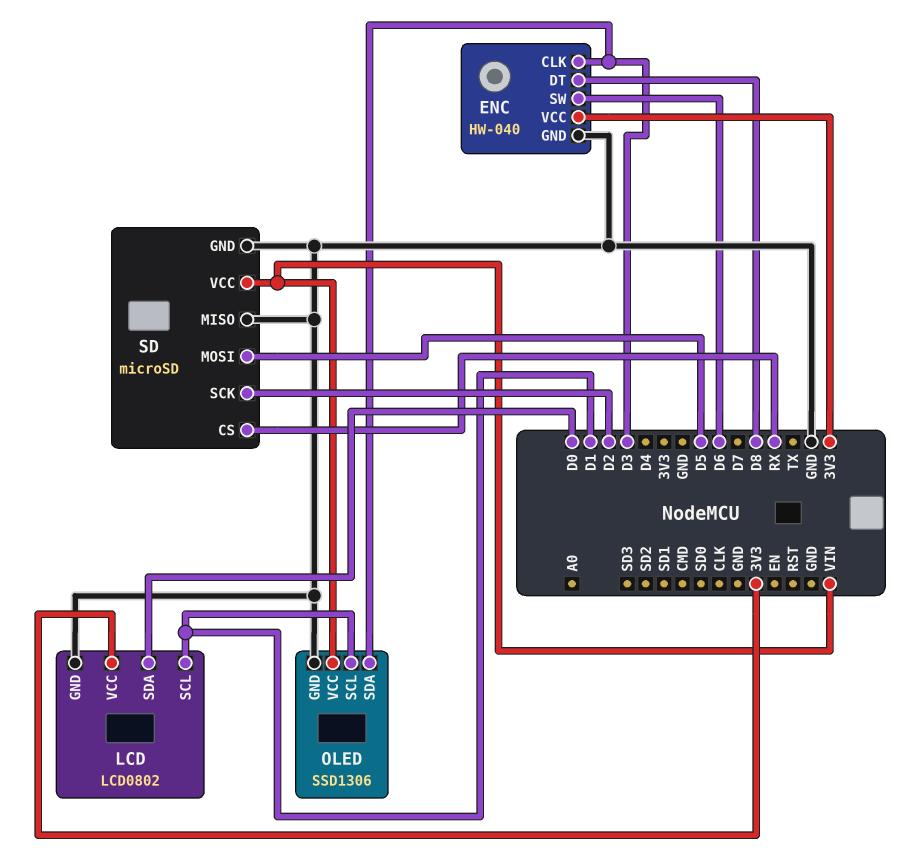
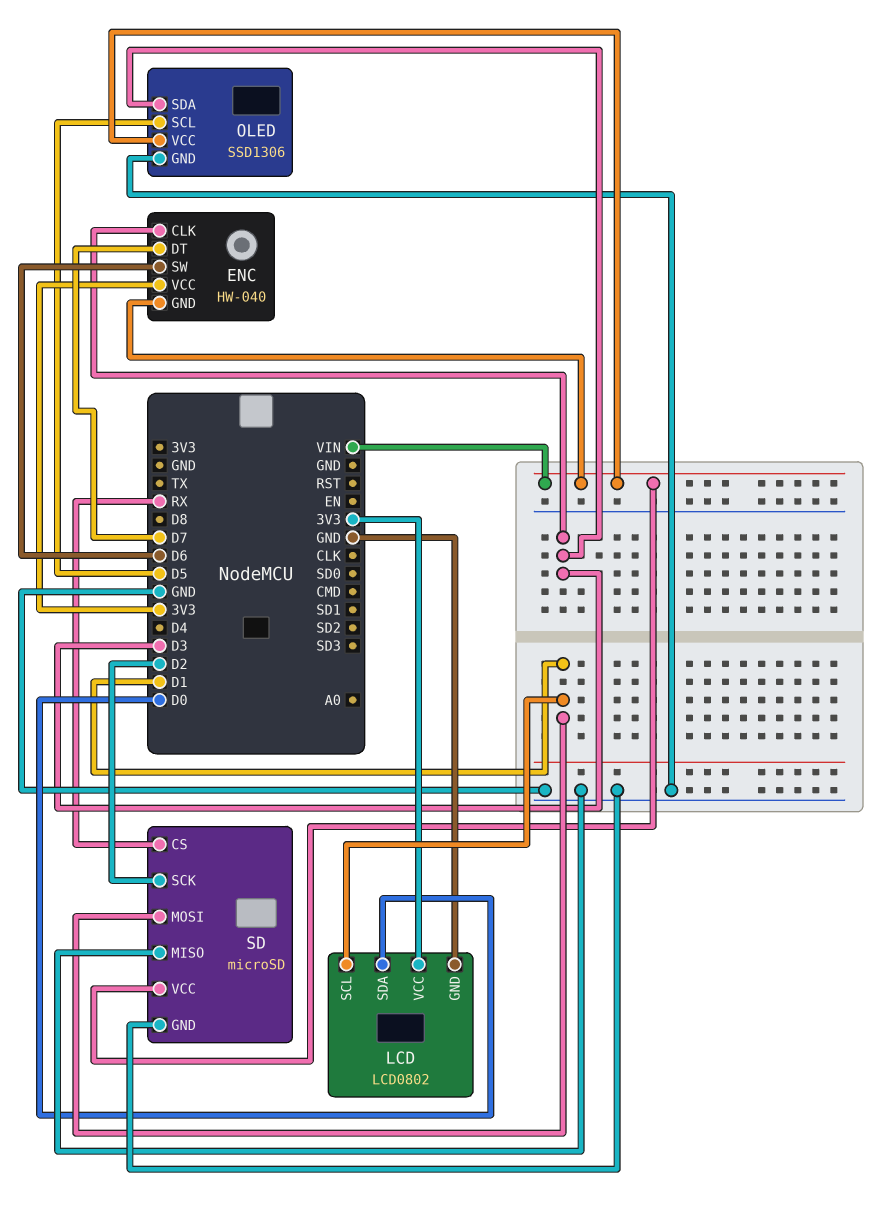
ENC pin DT: D8 -> D7
ENC pin GND: GND -> VIN
OLED pin SCL: D1 -> D5
SD pin MOSI: D5 -> D1

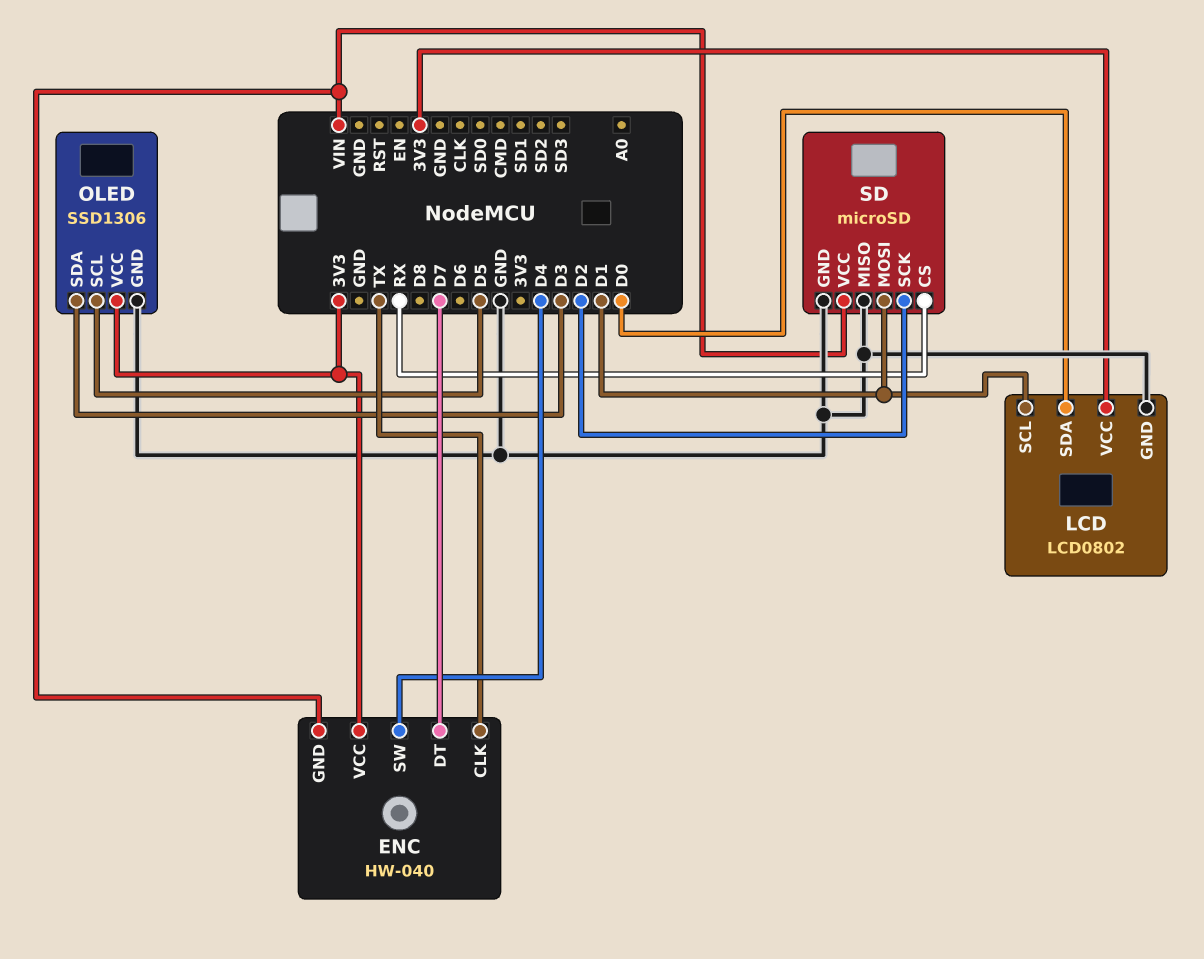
ENC pin CLK: D3 -> TX
ENC pin SW: D6 -> D4
OLED pin VCC: VIN -> 3V3

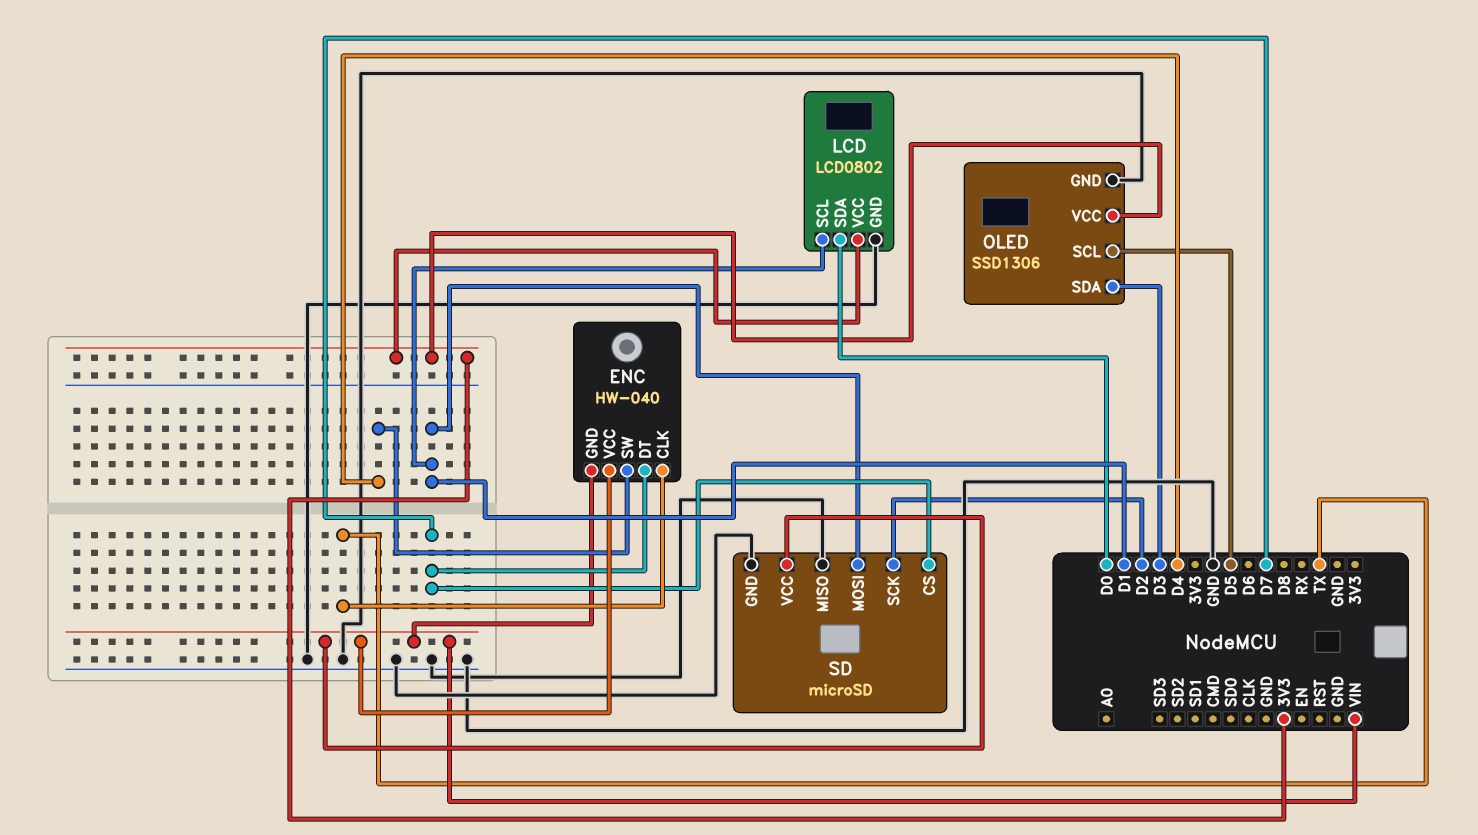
ENC pin VCC: 3V3 -> VIN
SD pin CS: RX -> D7

